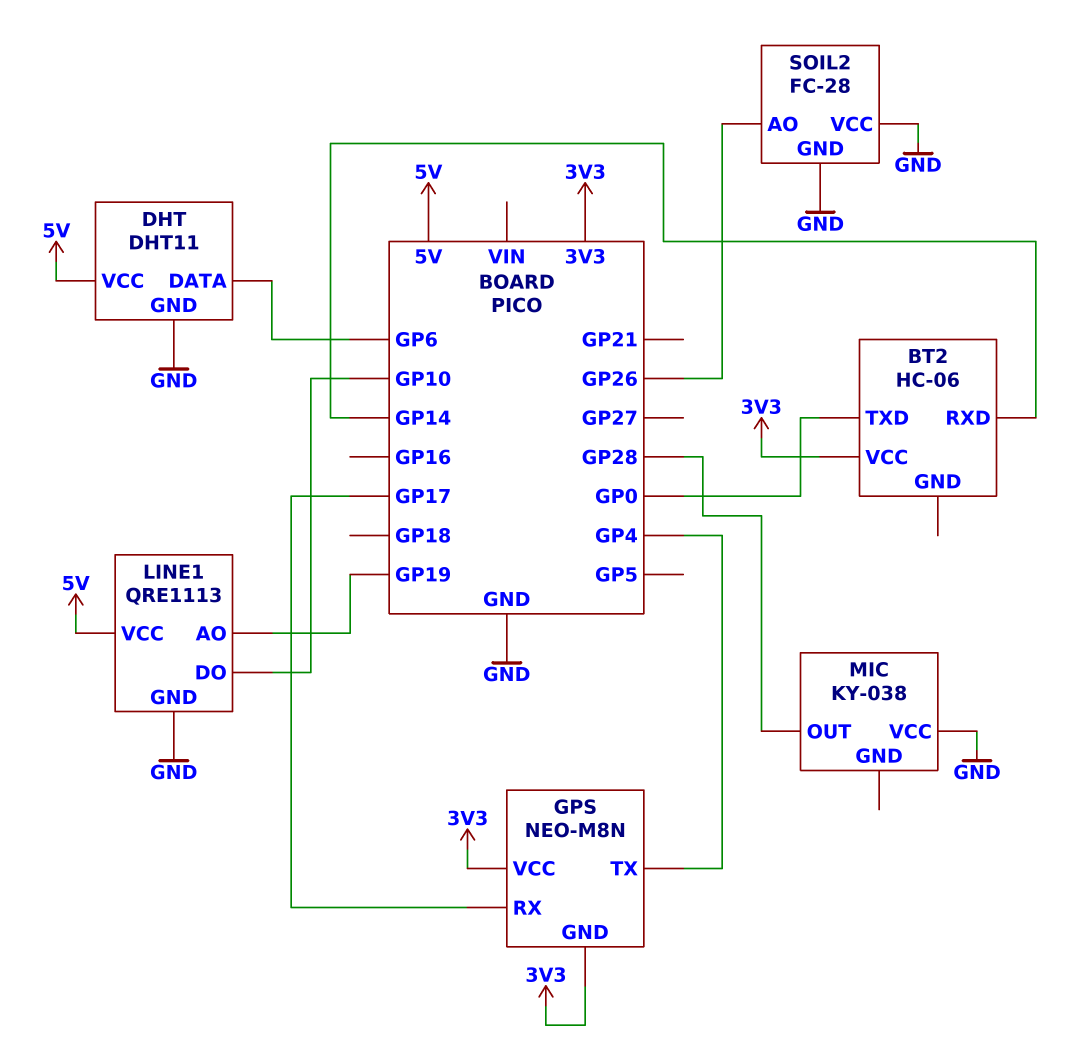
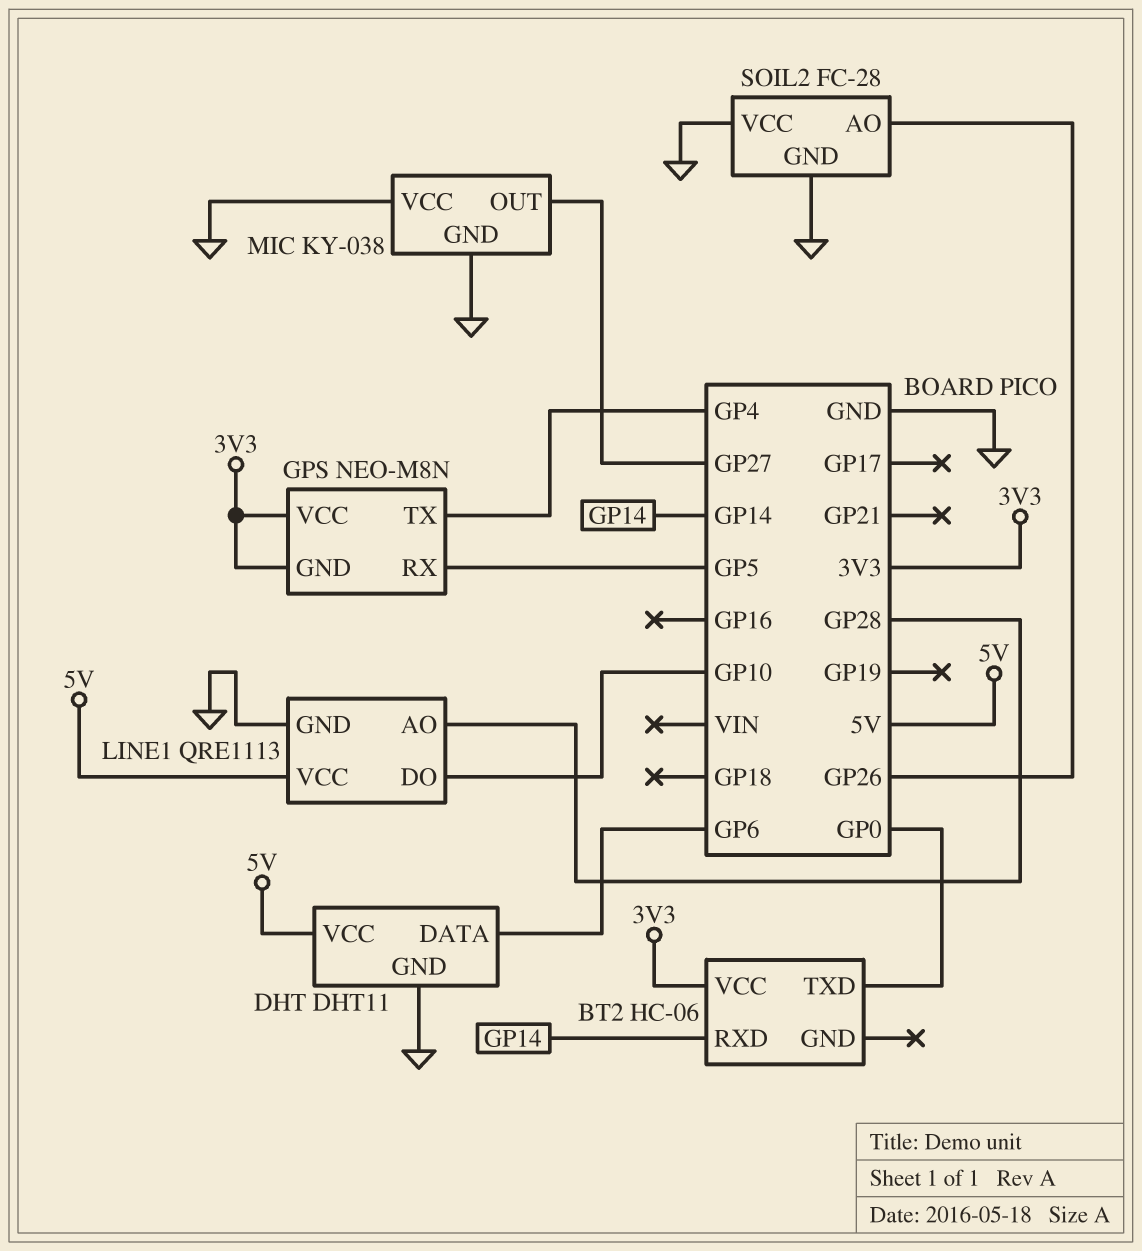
GPS pin RX: GP17 -> GP5
LINE1 pin AO: GP19 -> GP28
MIC pin GND: none -> GND
MIC pin OUT: GP28 -> GP27

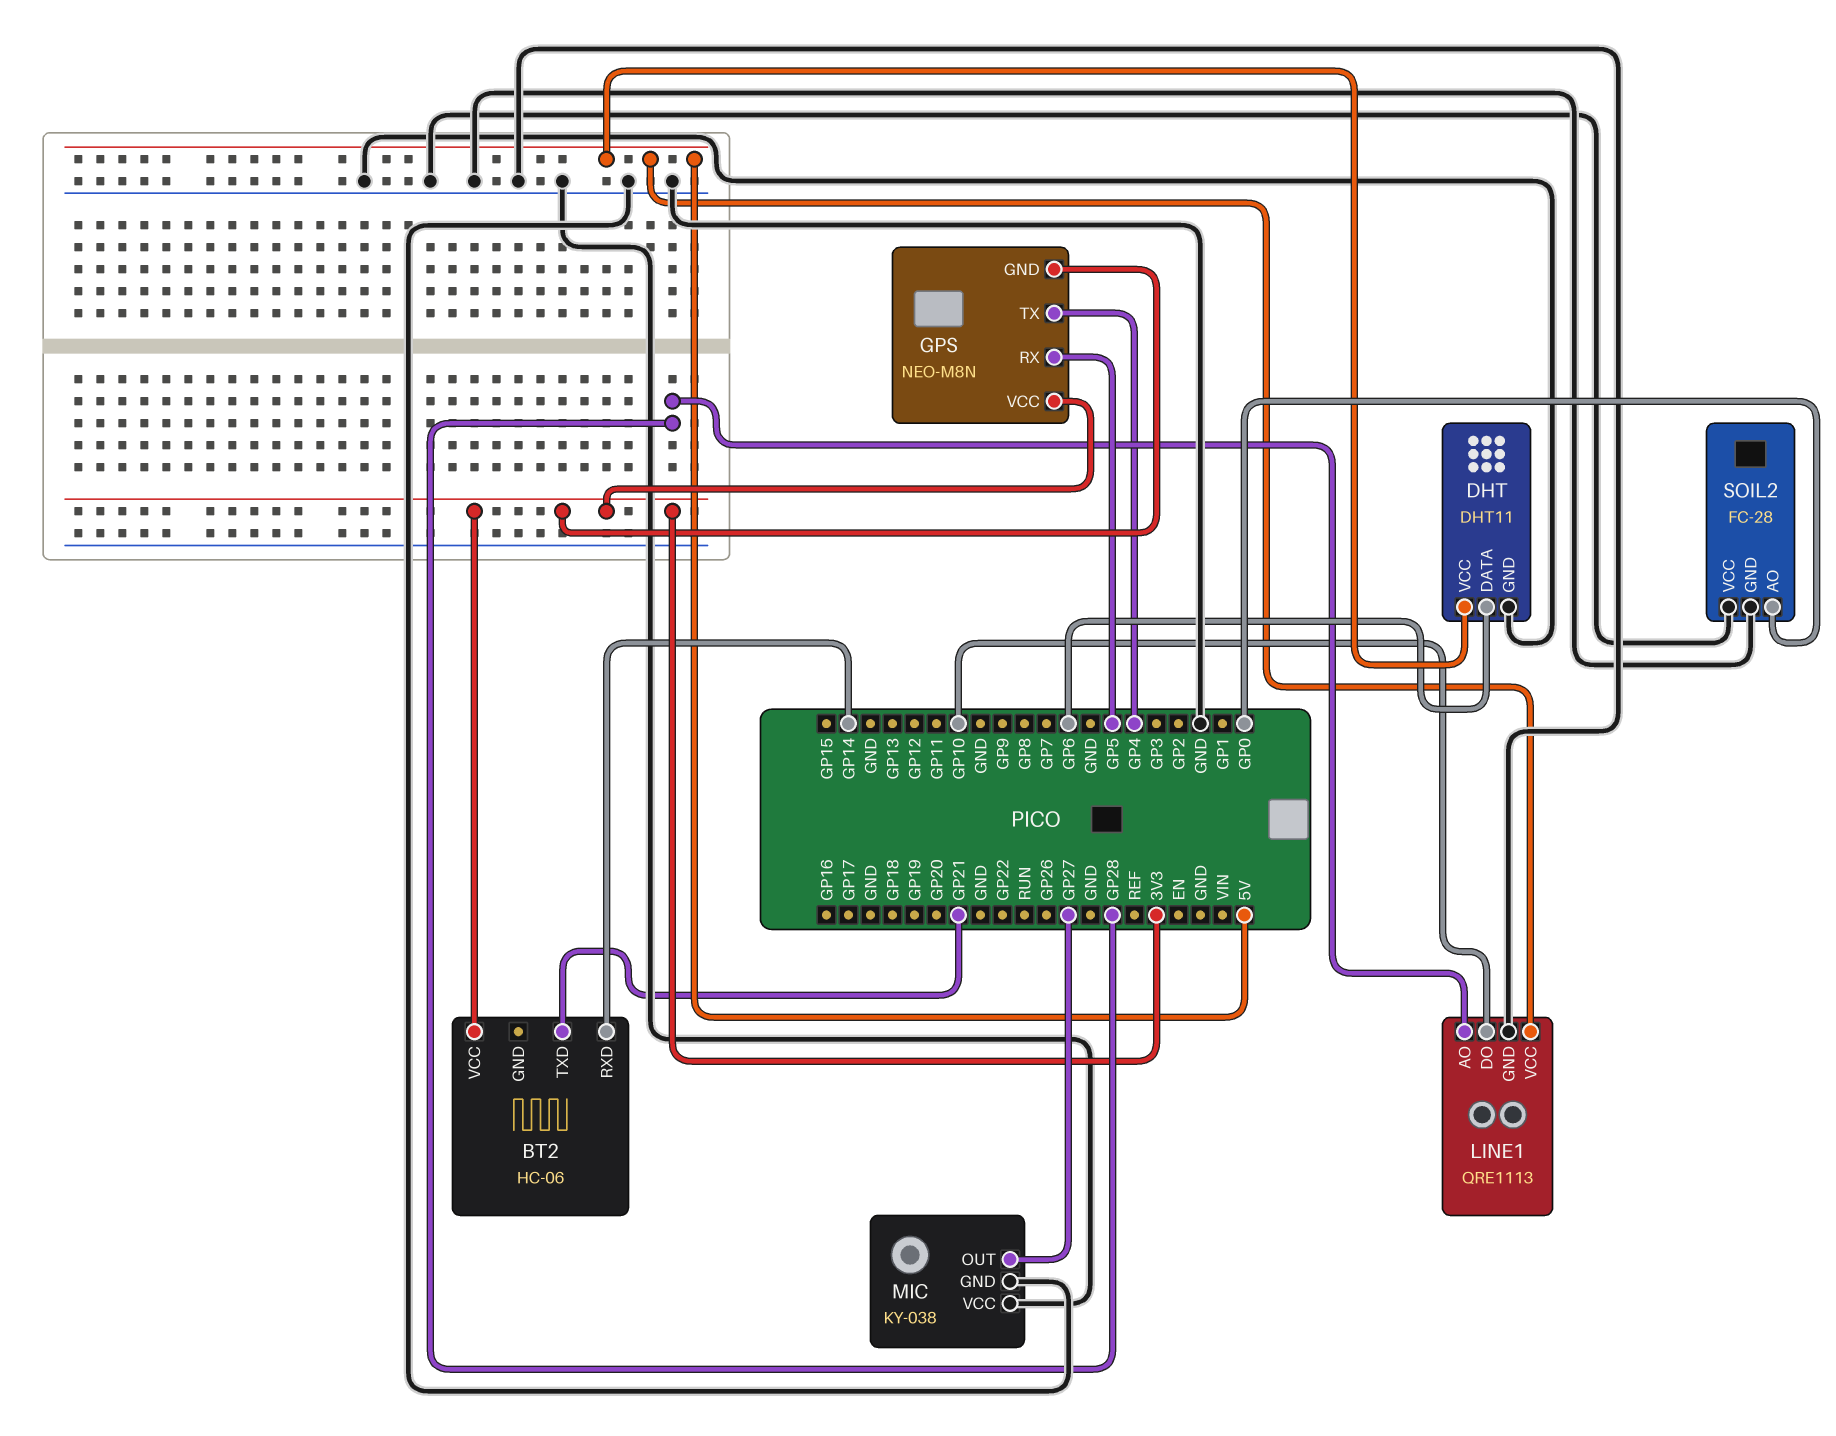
BT2 pin TXD: GP0 -> GP21
SOIL2 pin AO: GP26 -> GP0

